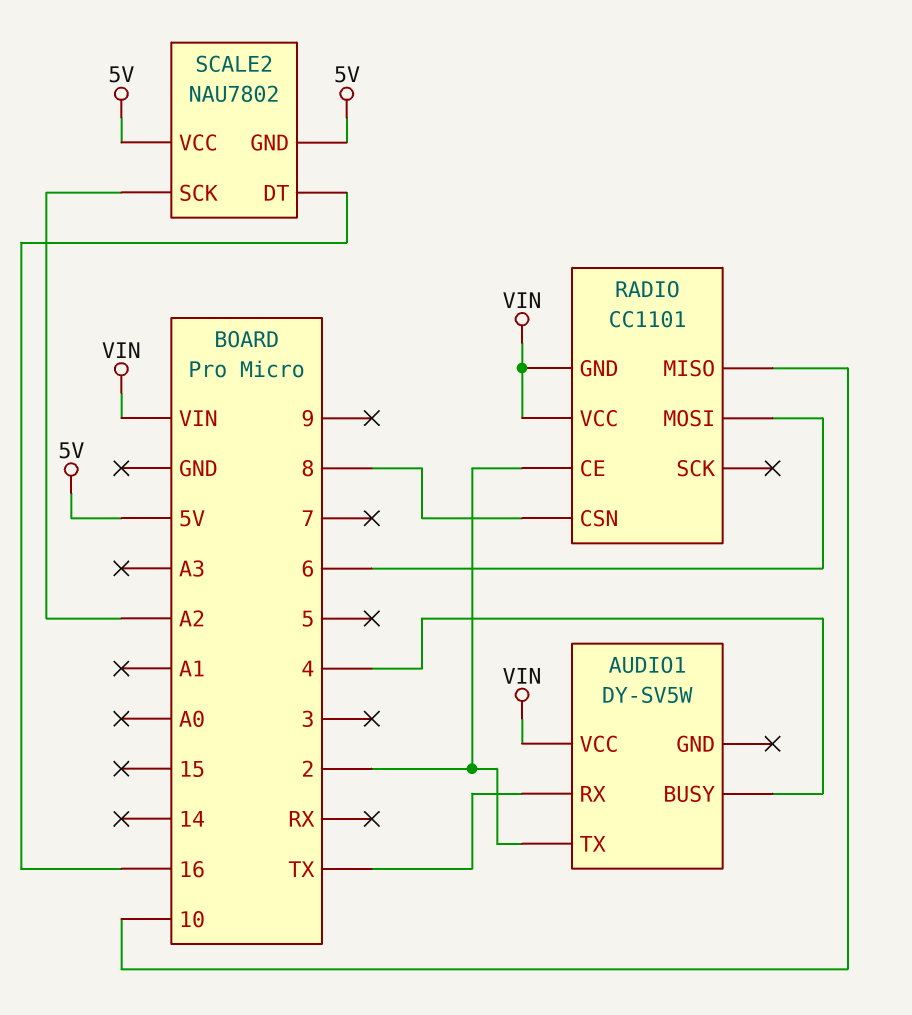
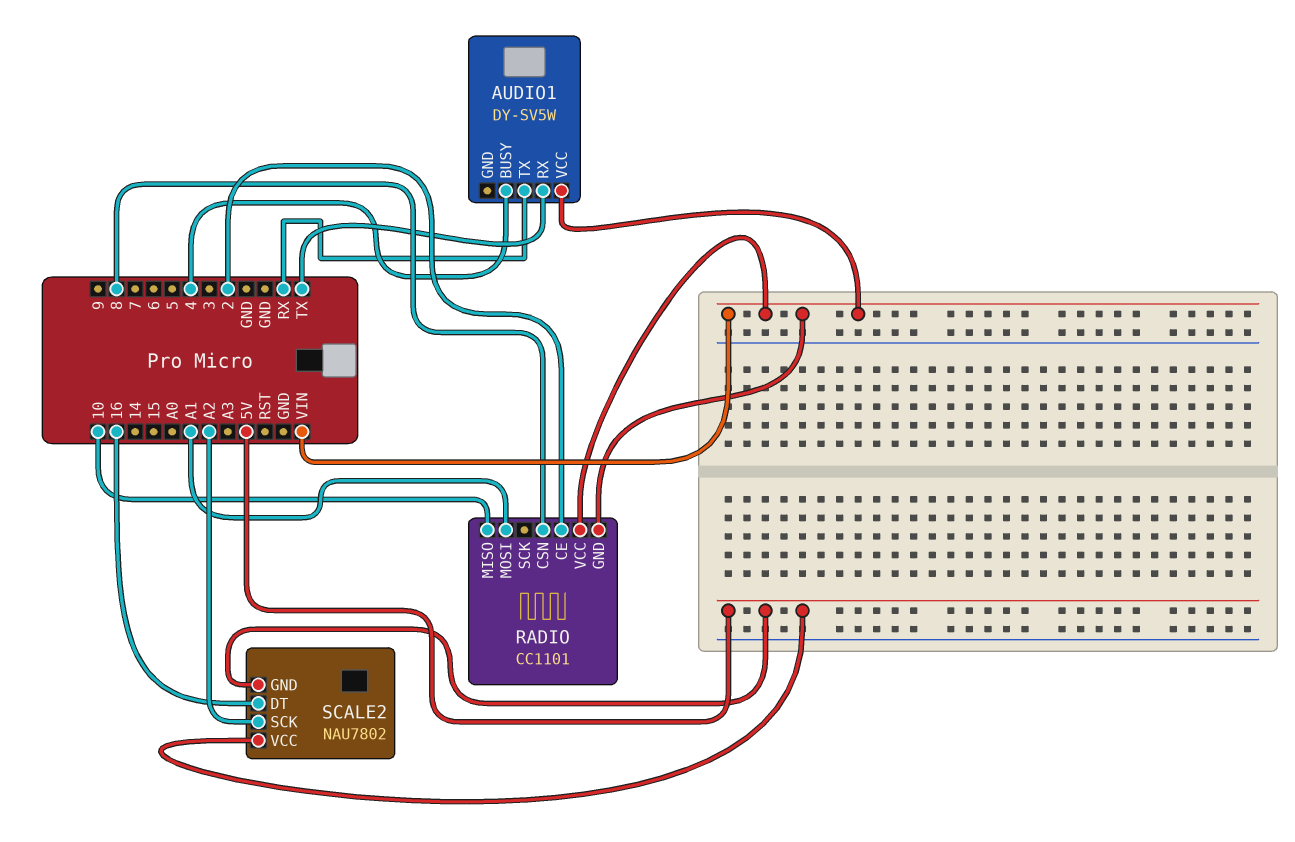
AUDIO1 pin TX: 2 -> RX
RADIO pin MOSI: 6 -> A1

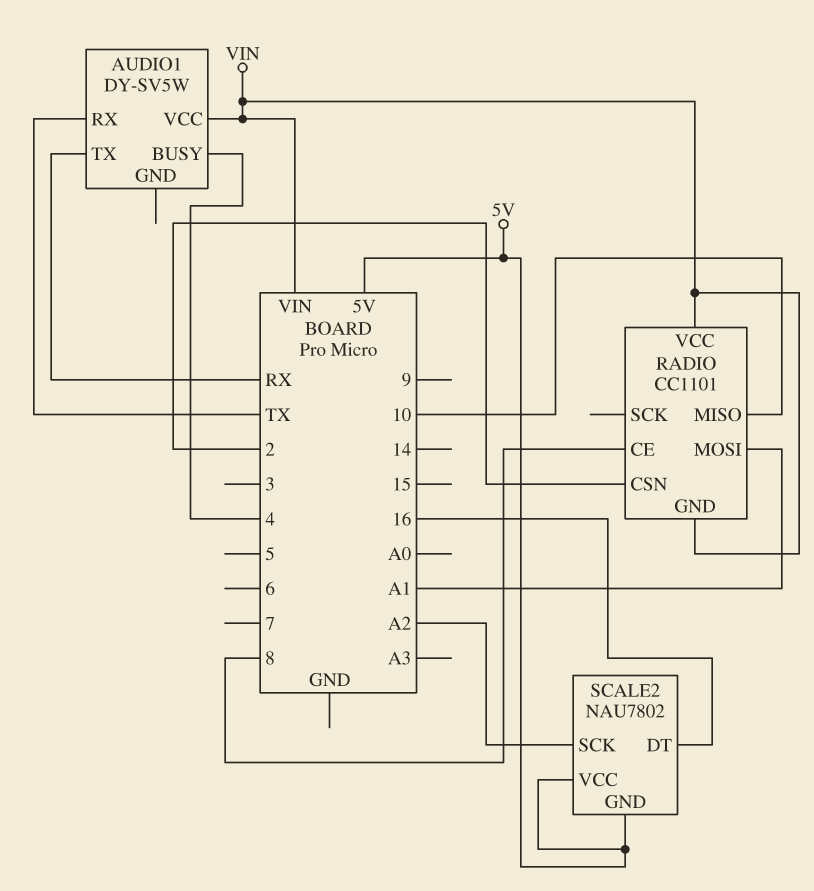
RADIO pin CE: 2 -> 8
RADIO pin CSN: 8 -> 2

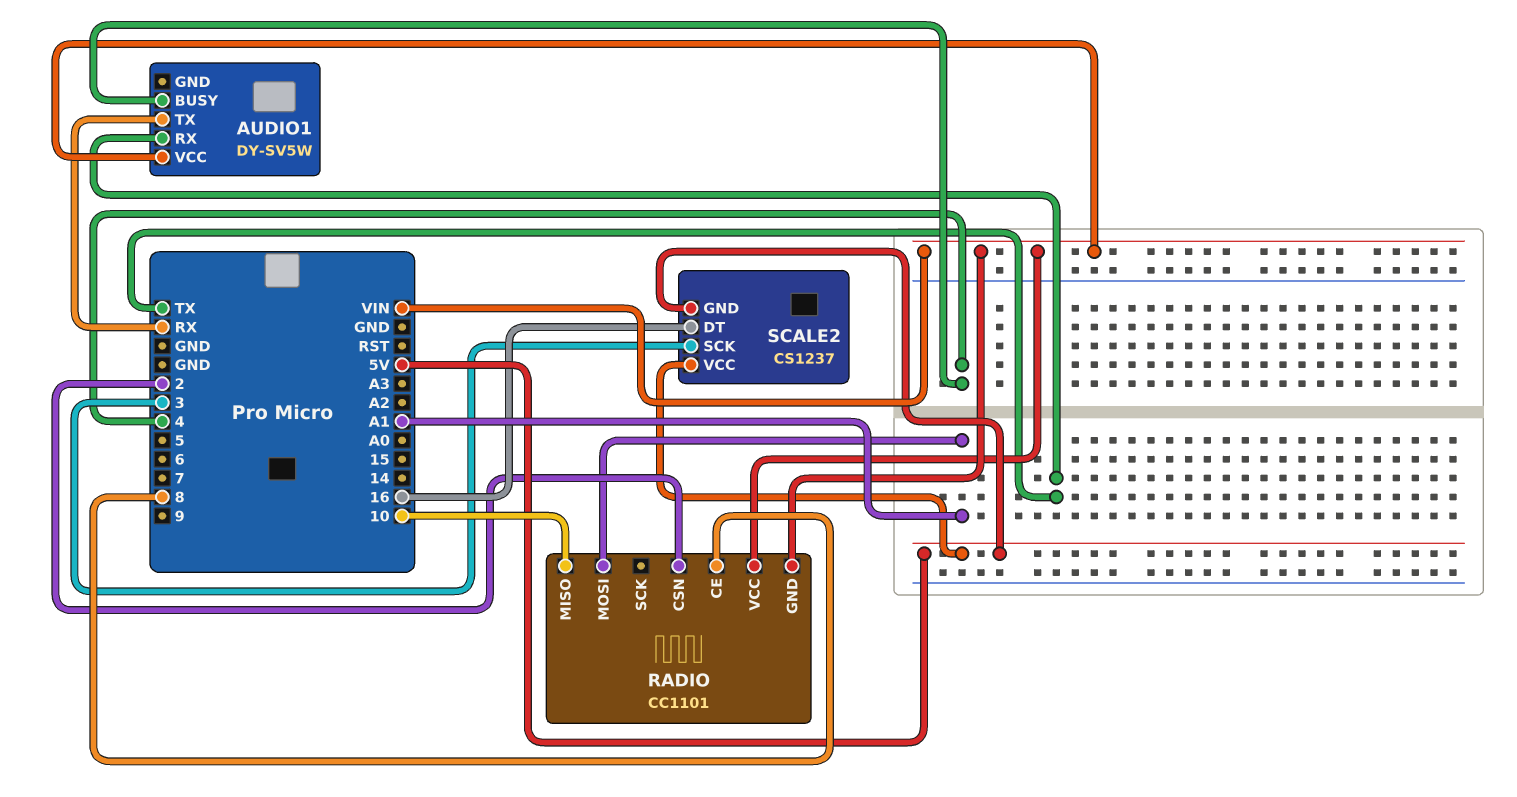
SCALE2: NAU7802 -> CS1237
SCALE2 pin SCK: A2 -> 3

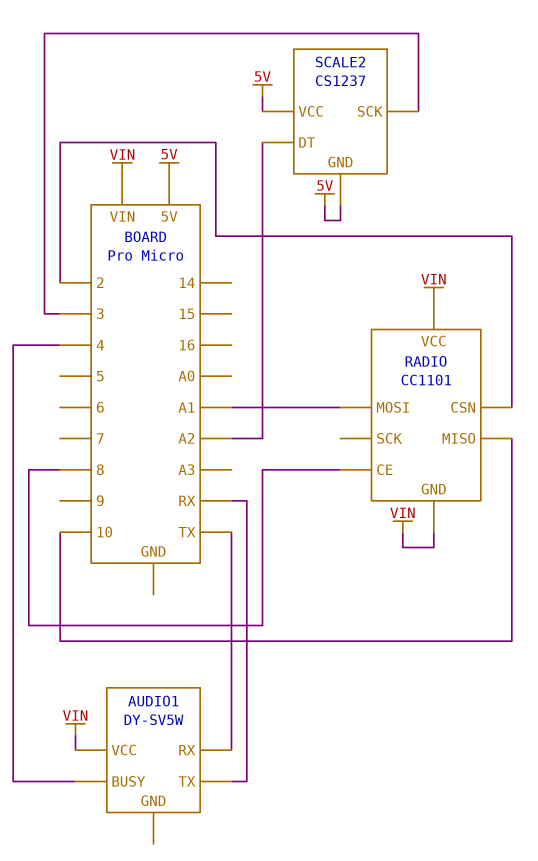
SCALE2 pin DT: 16 -> A2

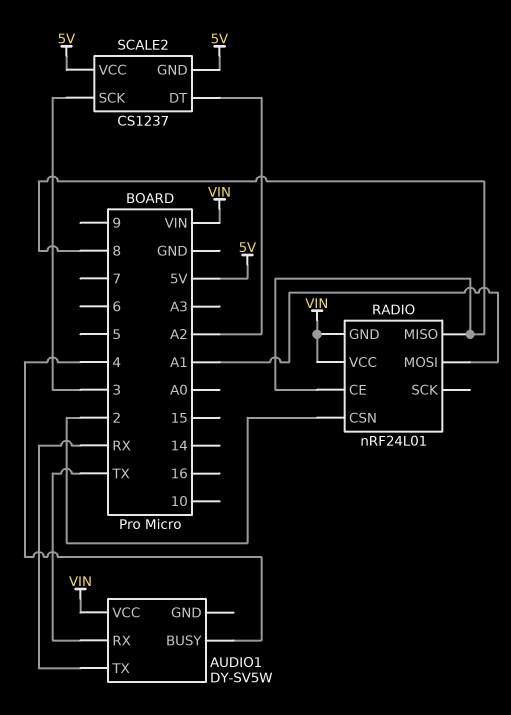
RADIO: CC1101 -> nRF24L01
RADIO pin MISO: 10 -> 8

